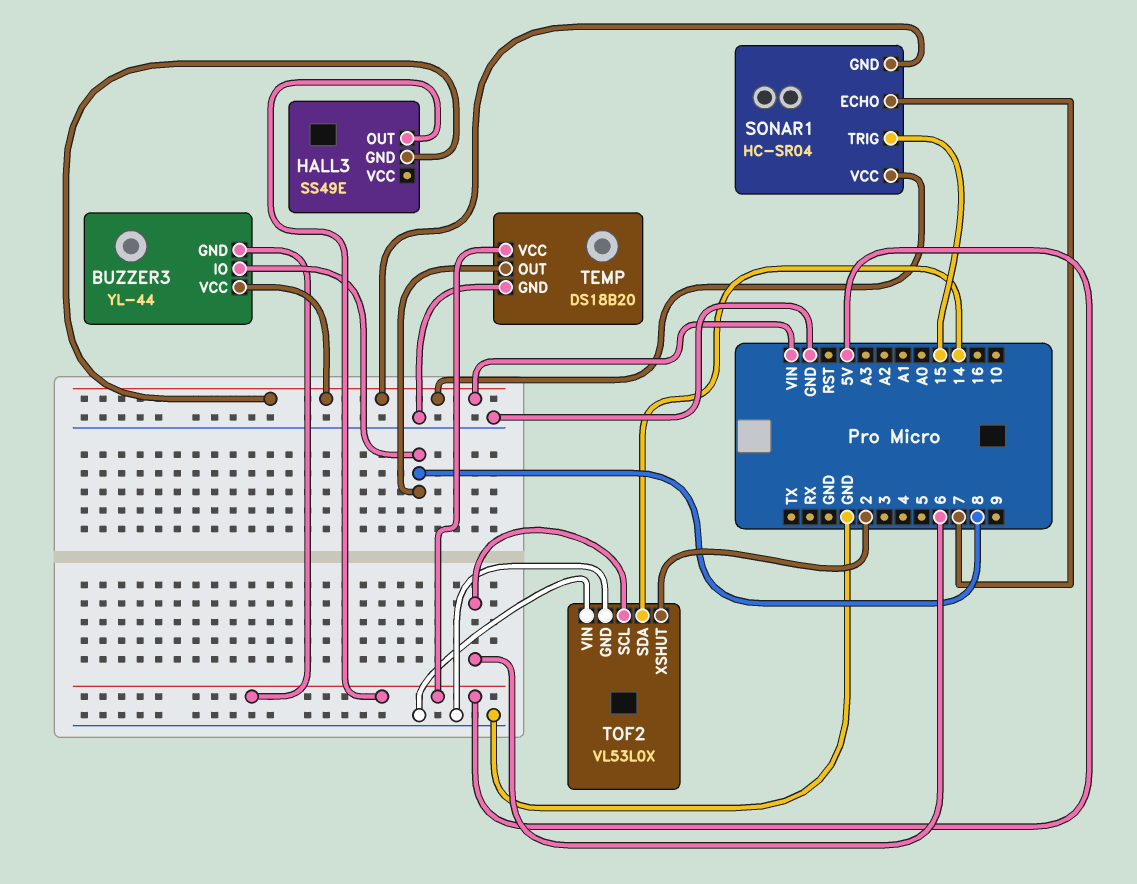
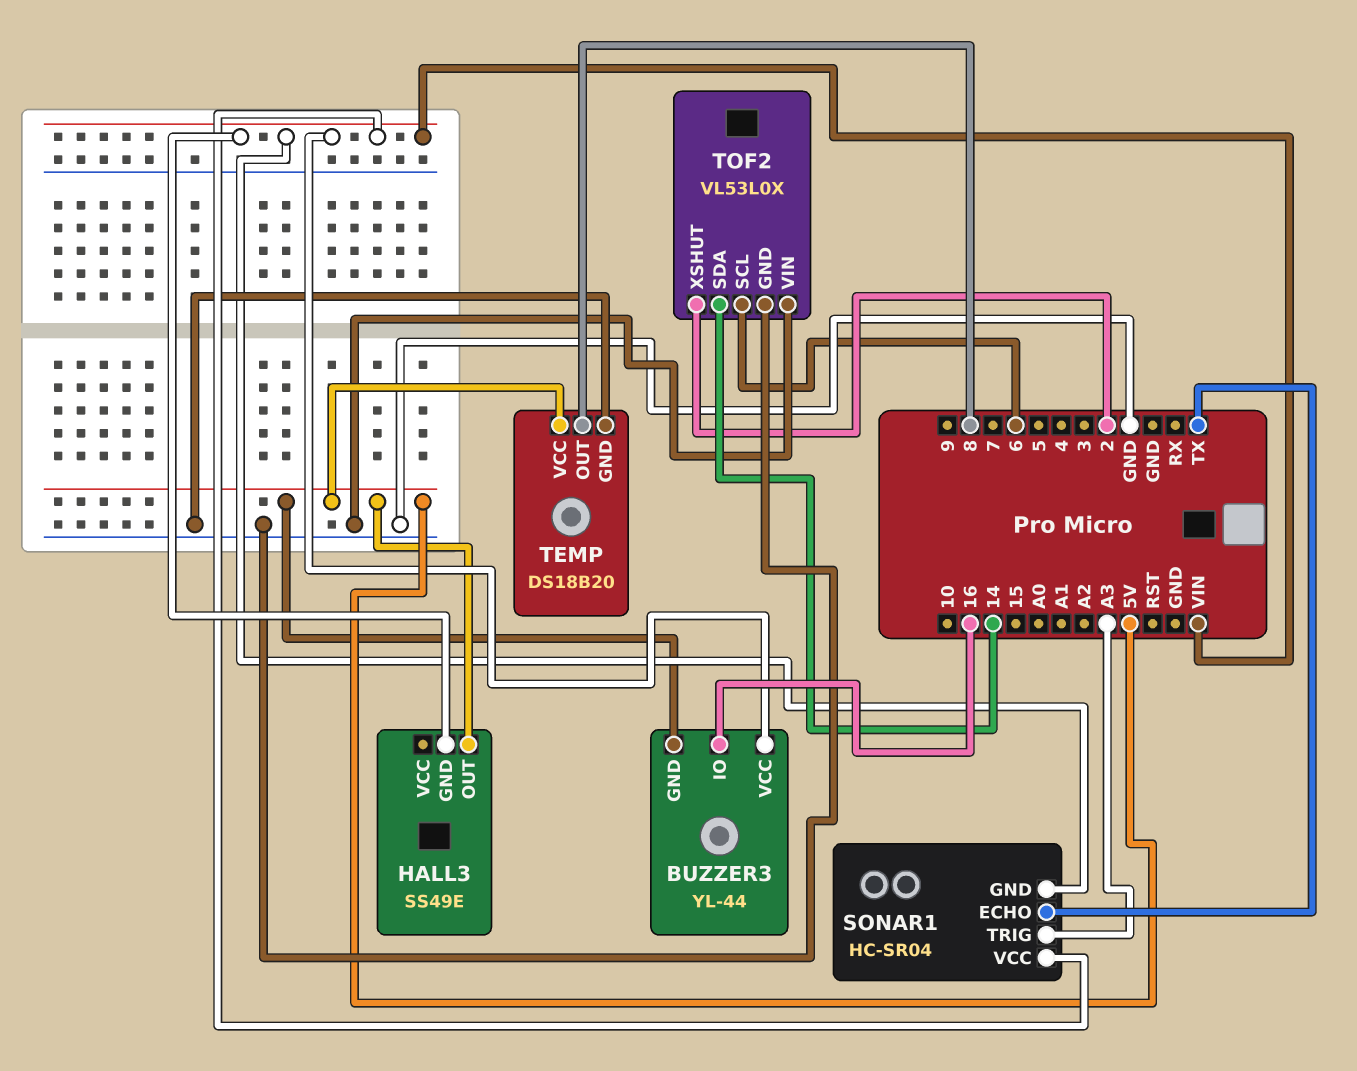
BUZZER3 pin IO: 8 -> 16
SONAR1 pin ECHO: 7 -> TX
SONAR1 pin TRIG: 15 -> A3

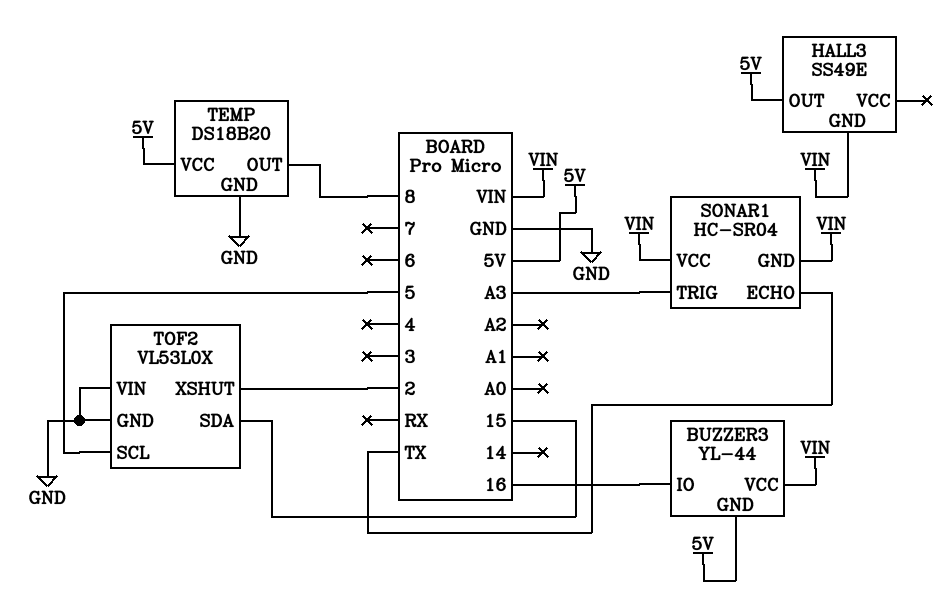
TOF2 pin SCL: 6 -> 5
TOF2 pin SDA: 14 -> 15

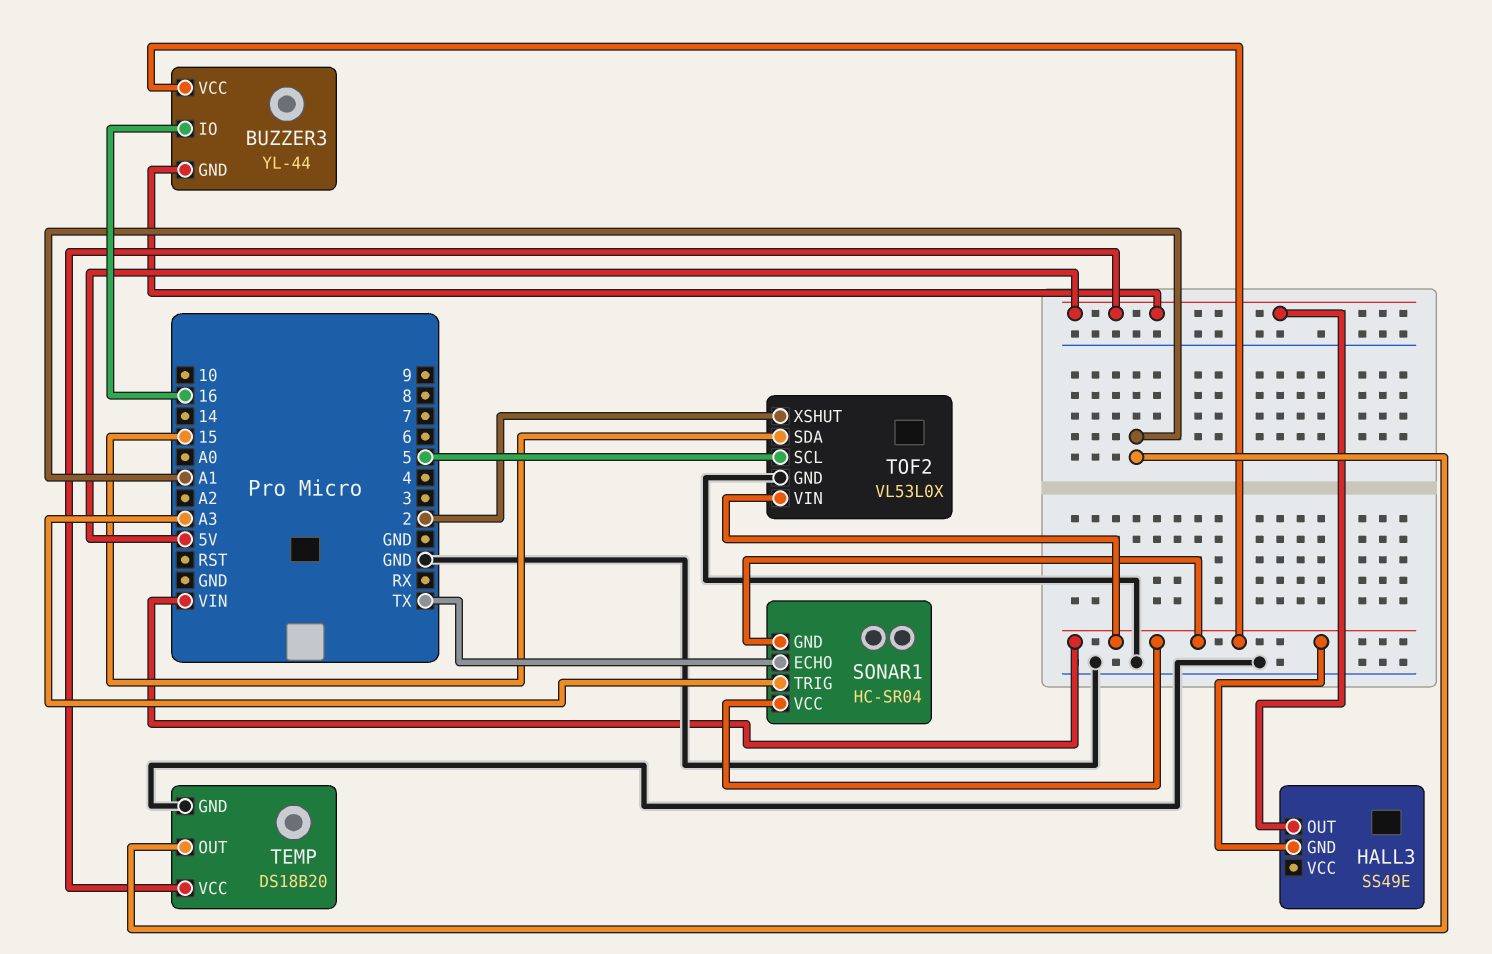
TEMP pin OUT: 8 -> A1
TOF2 pin VIN: GND -> VIN

